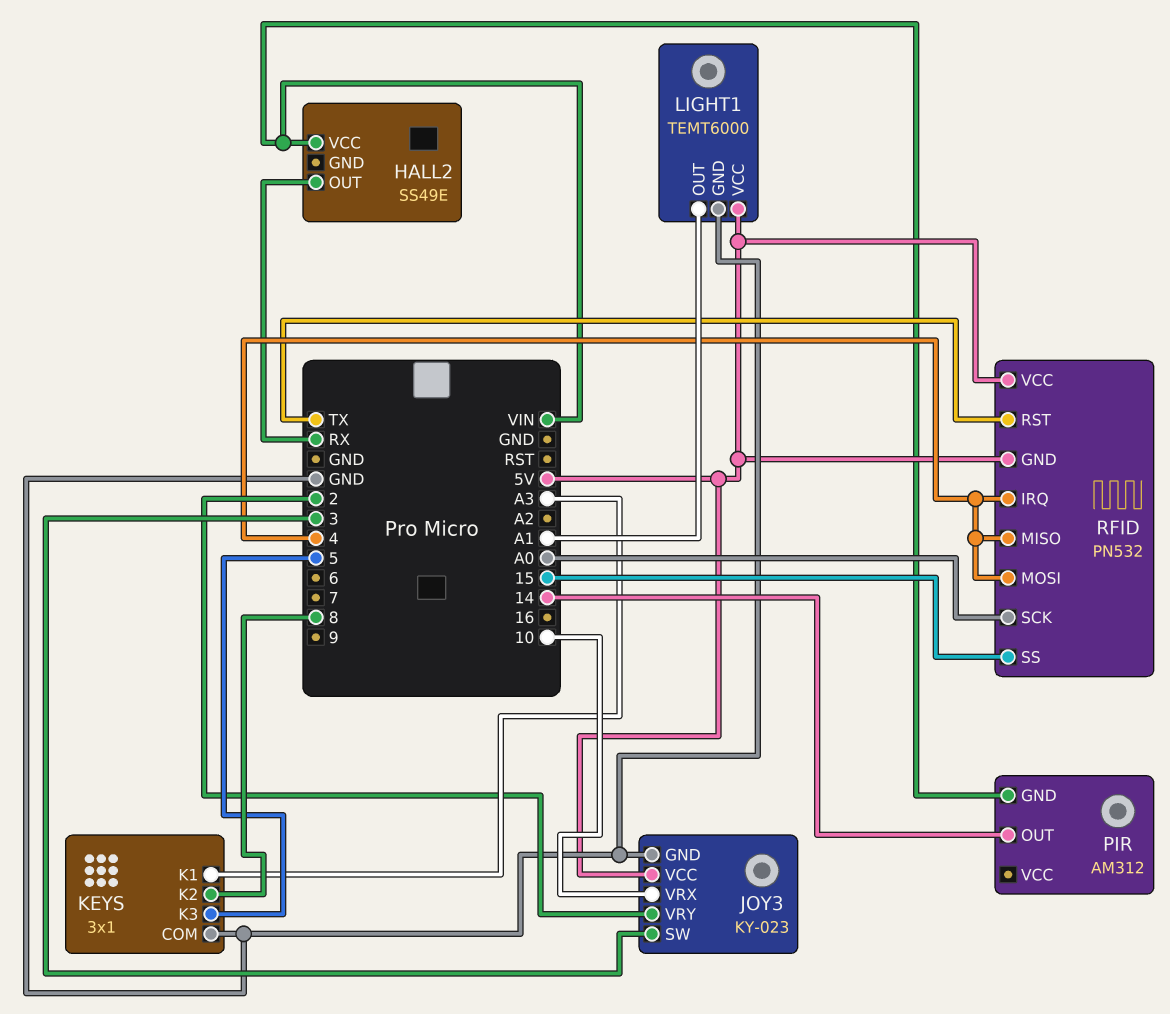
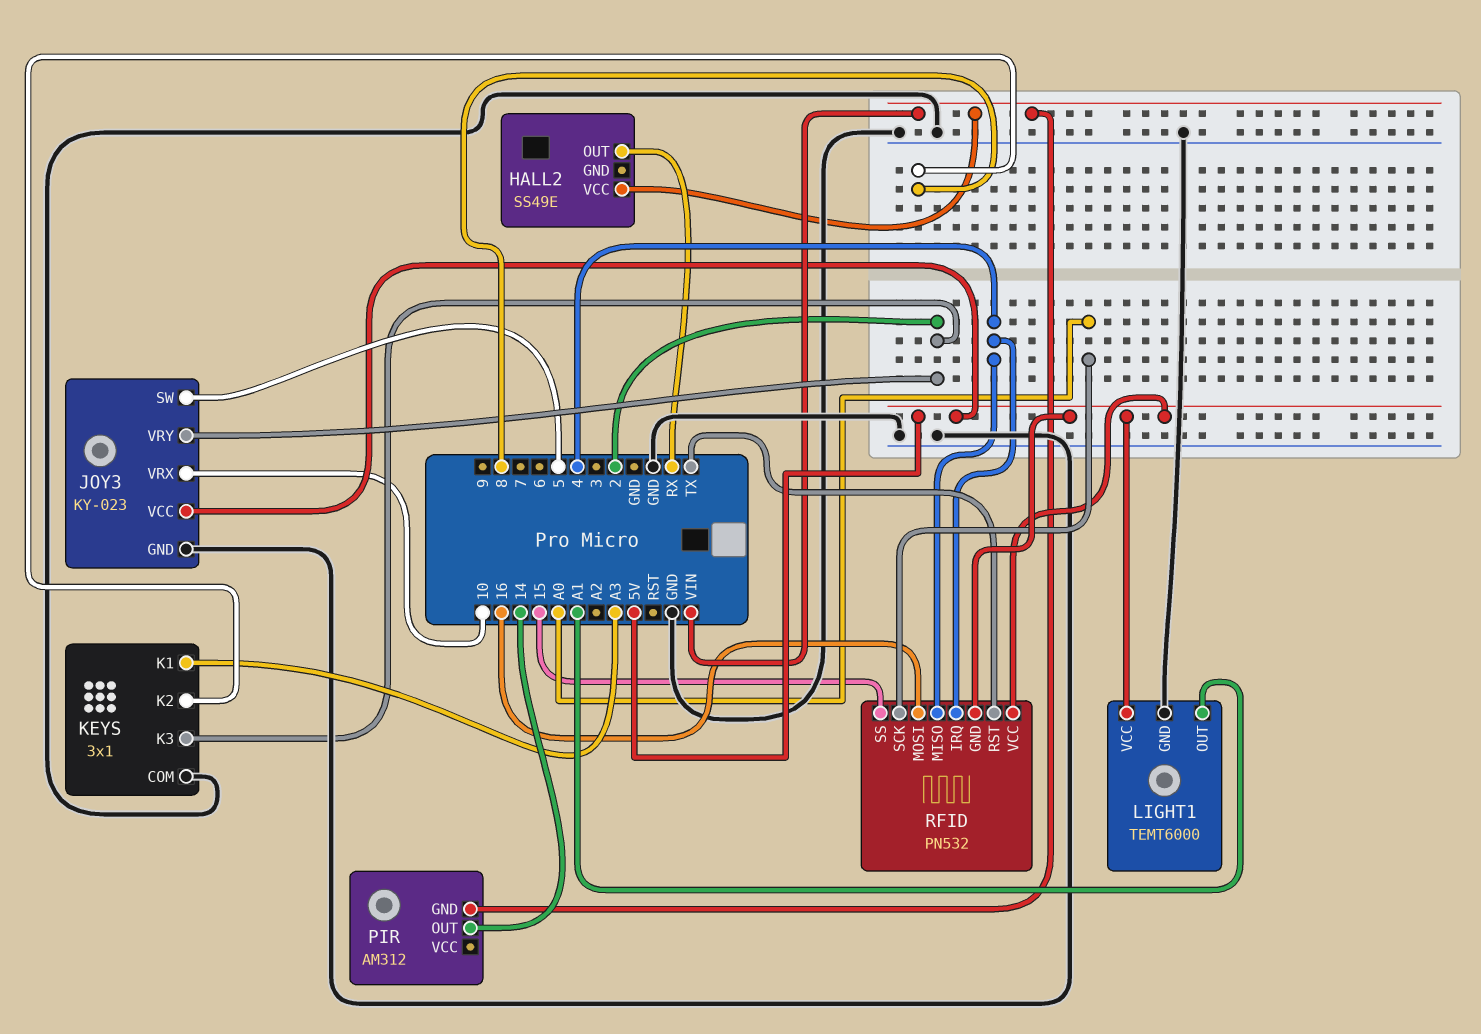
JOY3 pin SW: 3 -> 5
KEYS pin K3: 5 -> 2
RFID pin MOSI: 4 -> 16

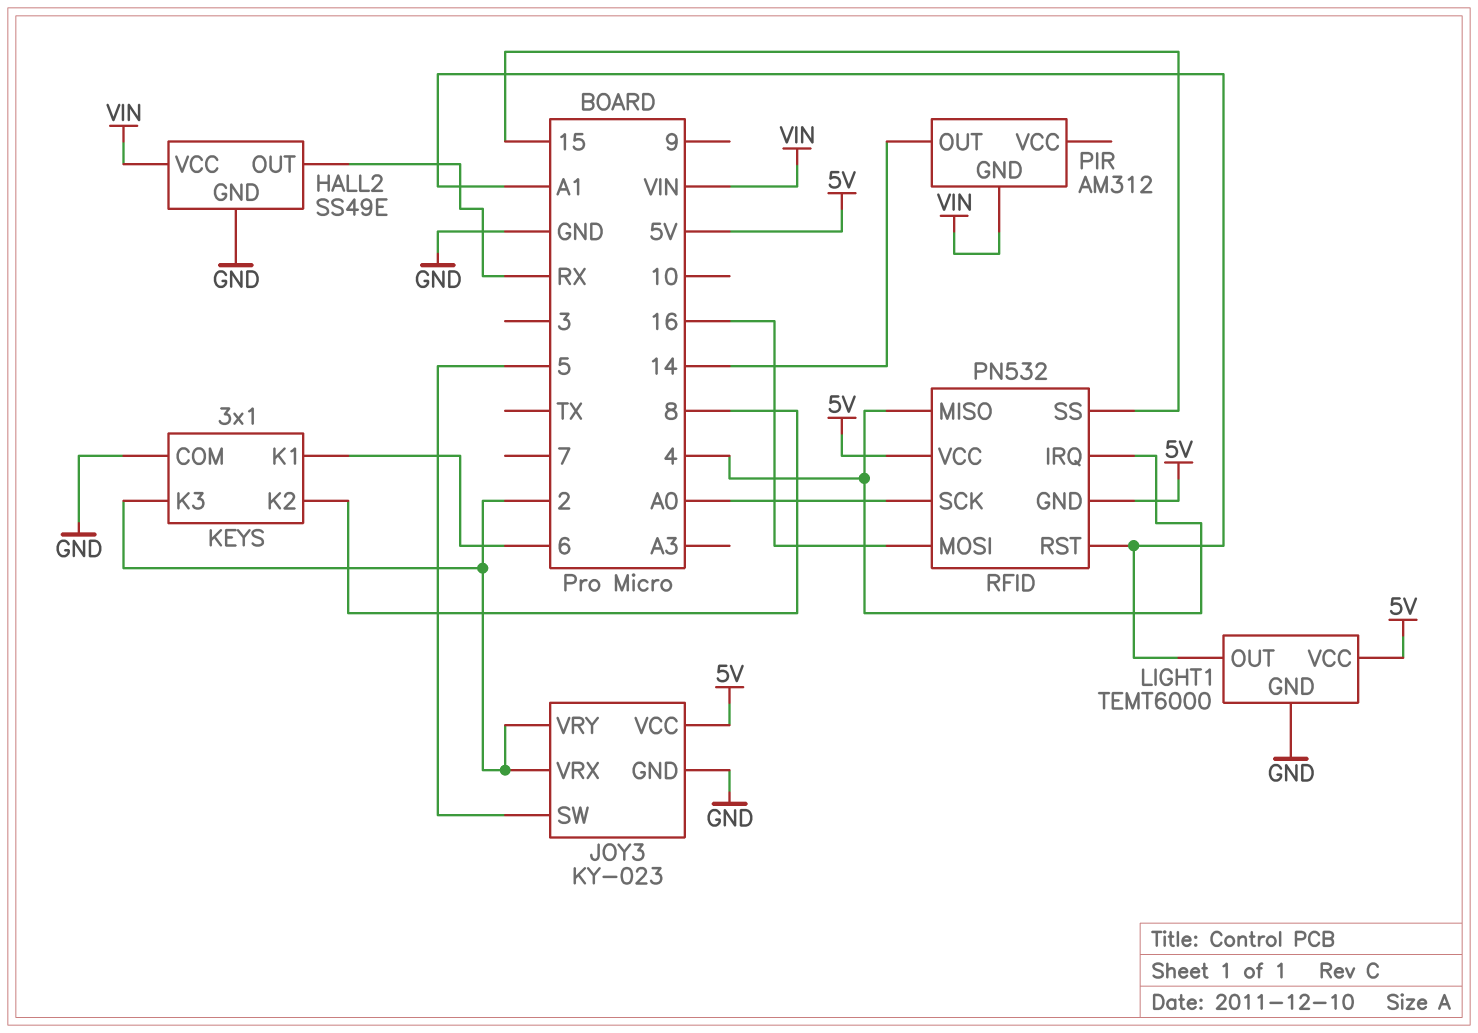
HALL2 pin GND: none -> GND
JOY3 pin VRX: 10 -> 2
KEYS pin K1: A3 -> 6
RFID pin RST: TX -> A1

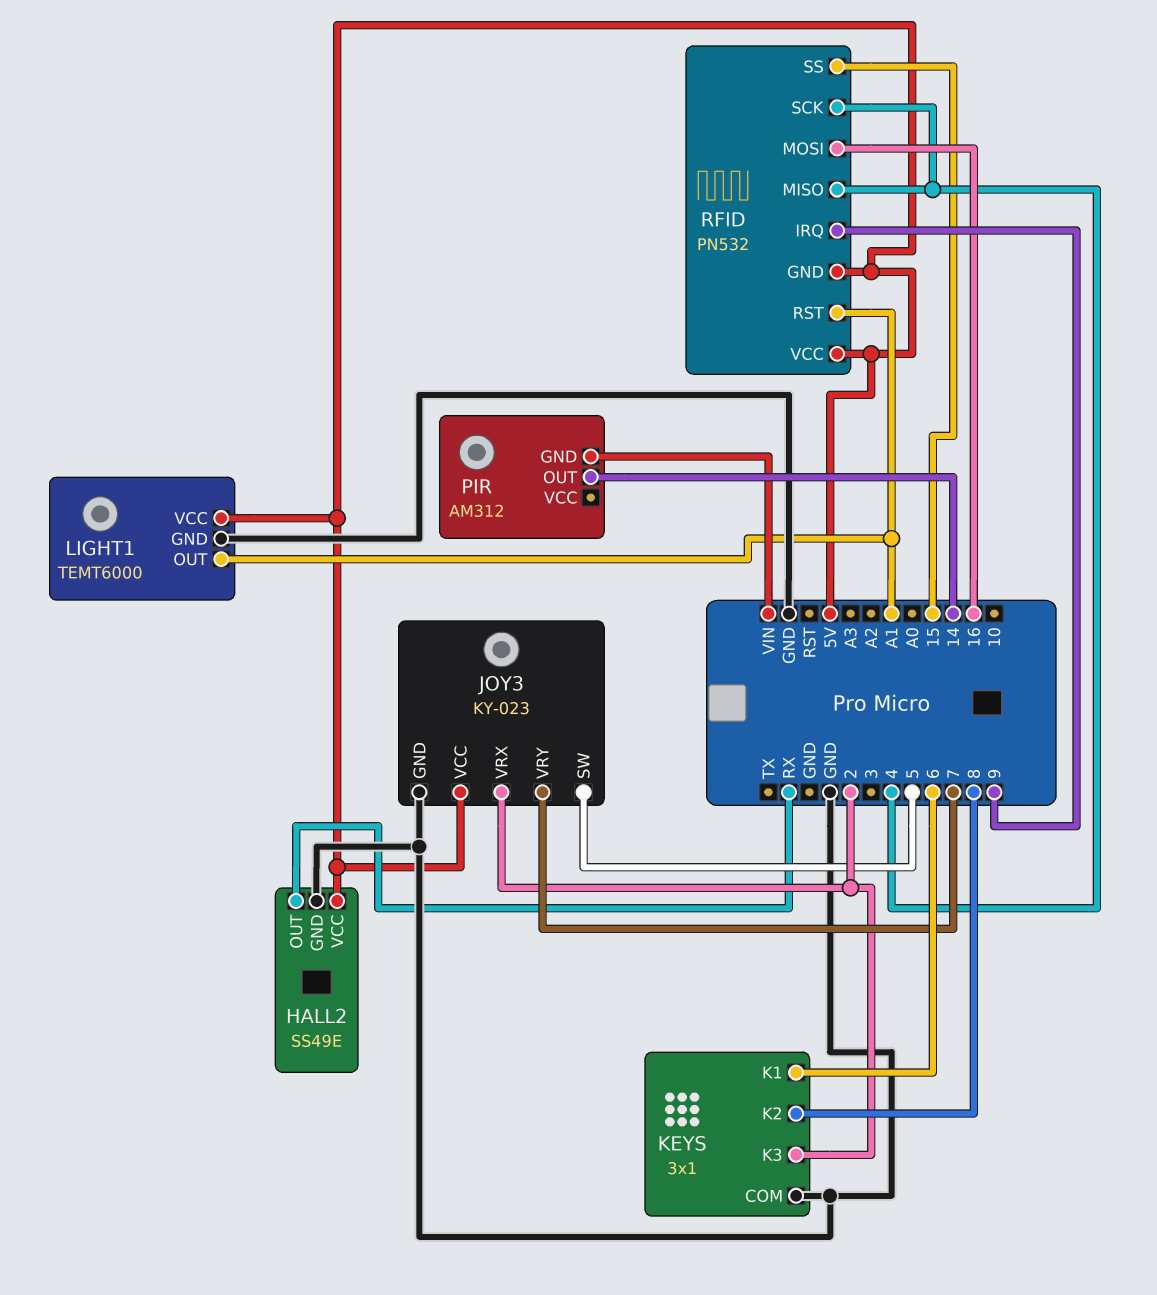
HALL2 pin VCC: VIN -> 5V
JOY3 pin VRY: 2 -> 7
RFID pin IRQ: 4 -> 9
RFID pin SCK: A0 -> 4

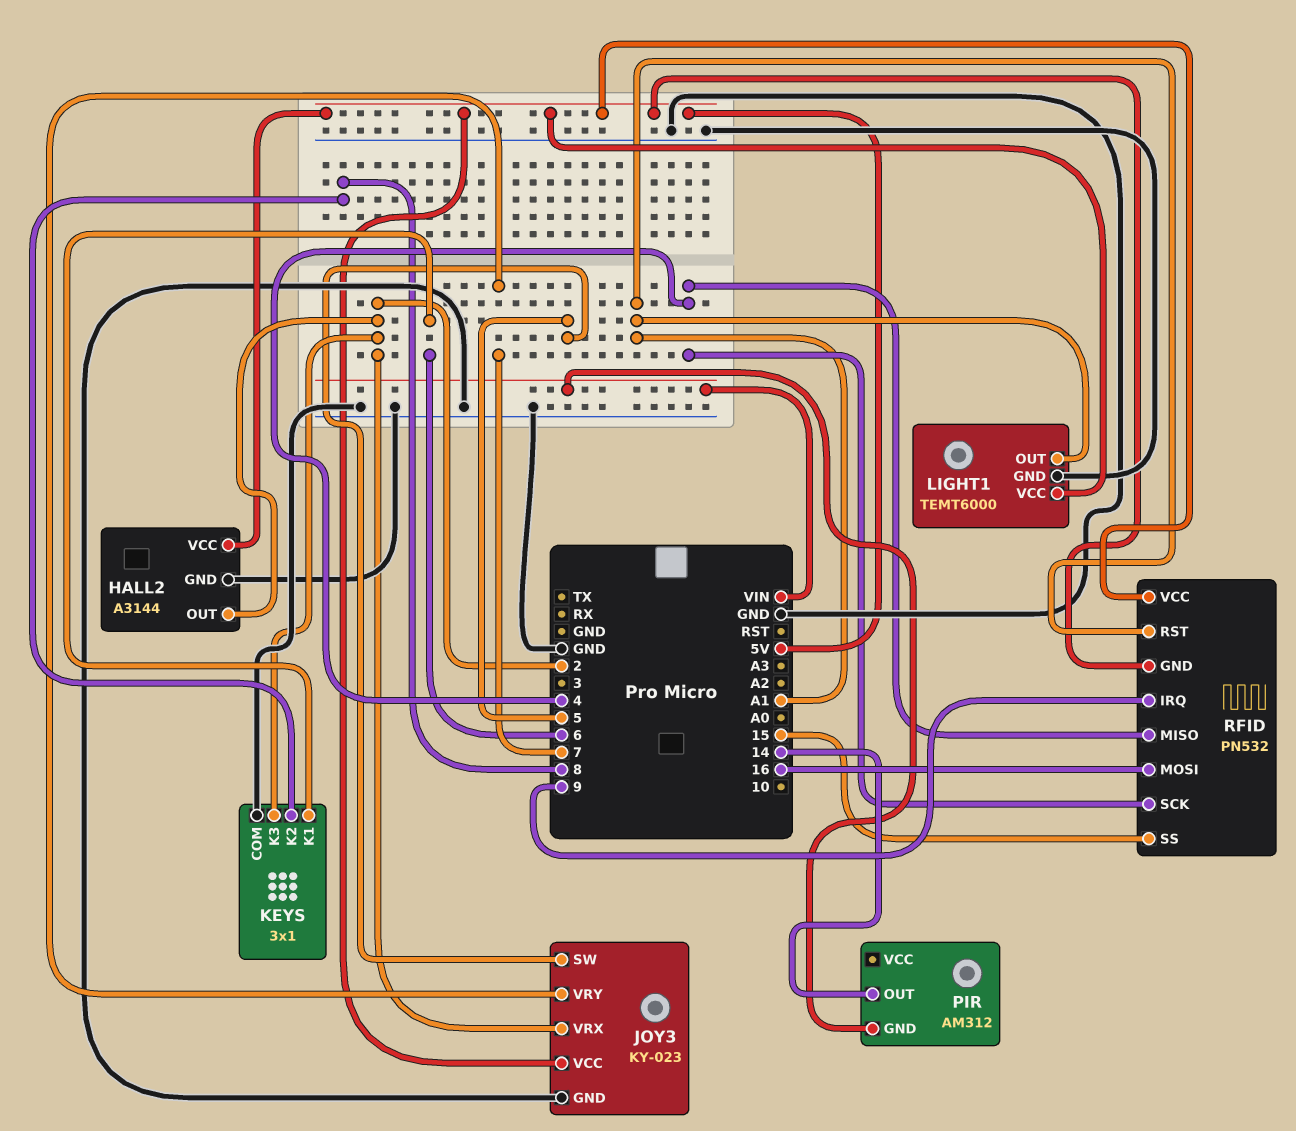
HALL2: SS49E -> A3144
HALL2 pin OUT: RX -> 2

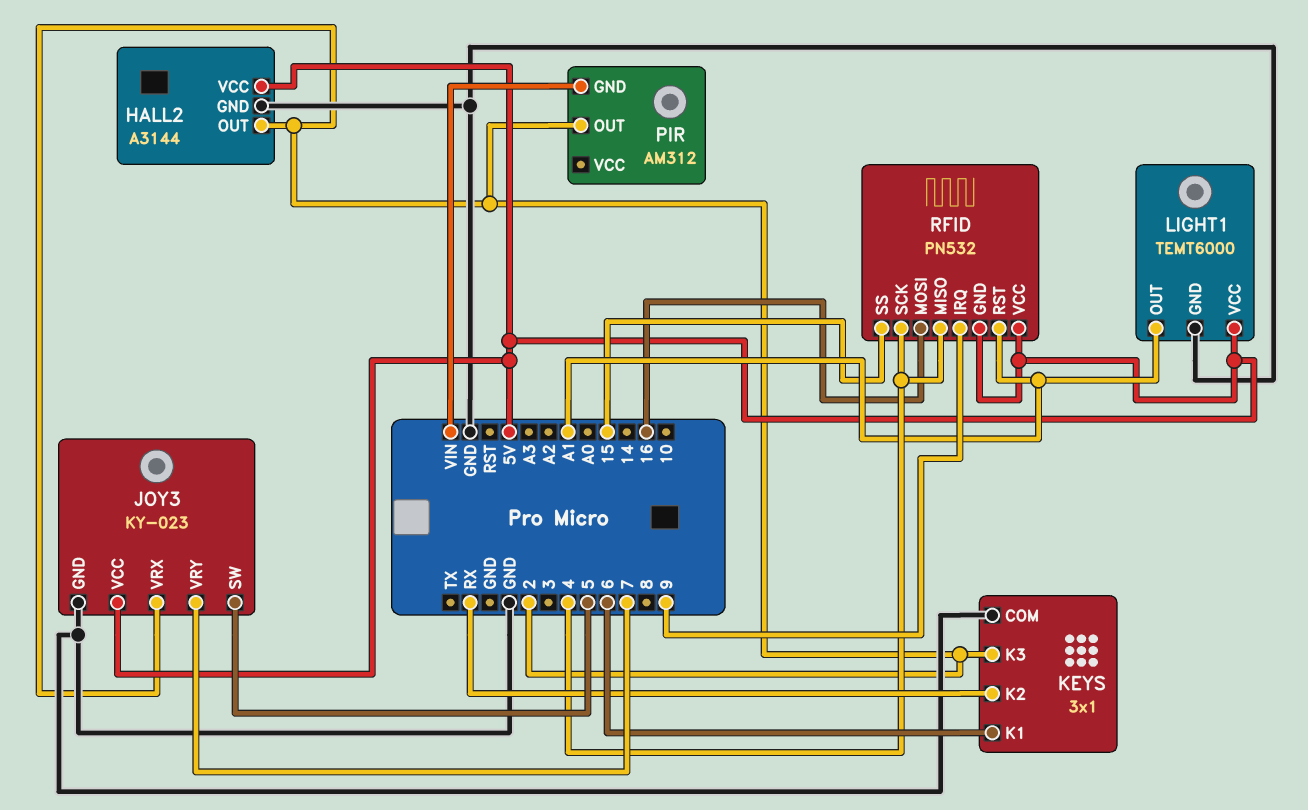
KEYS pin K2: 8 -> RX
PIR pin OUT: 14 -> 2

